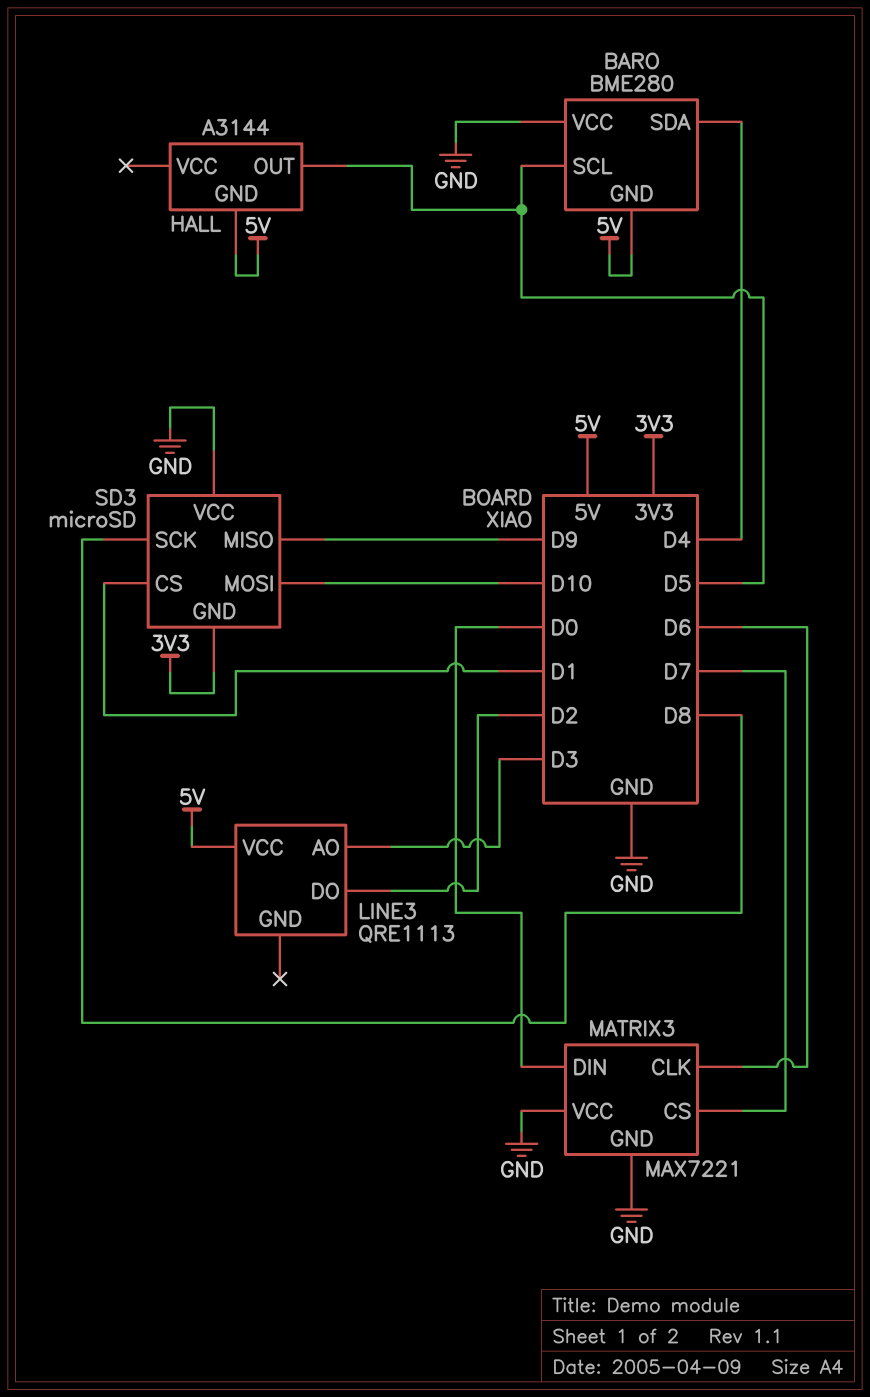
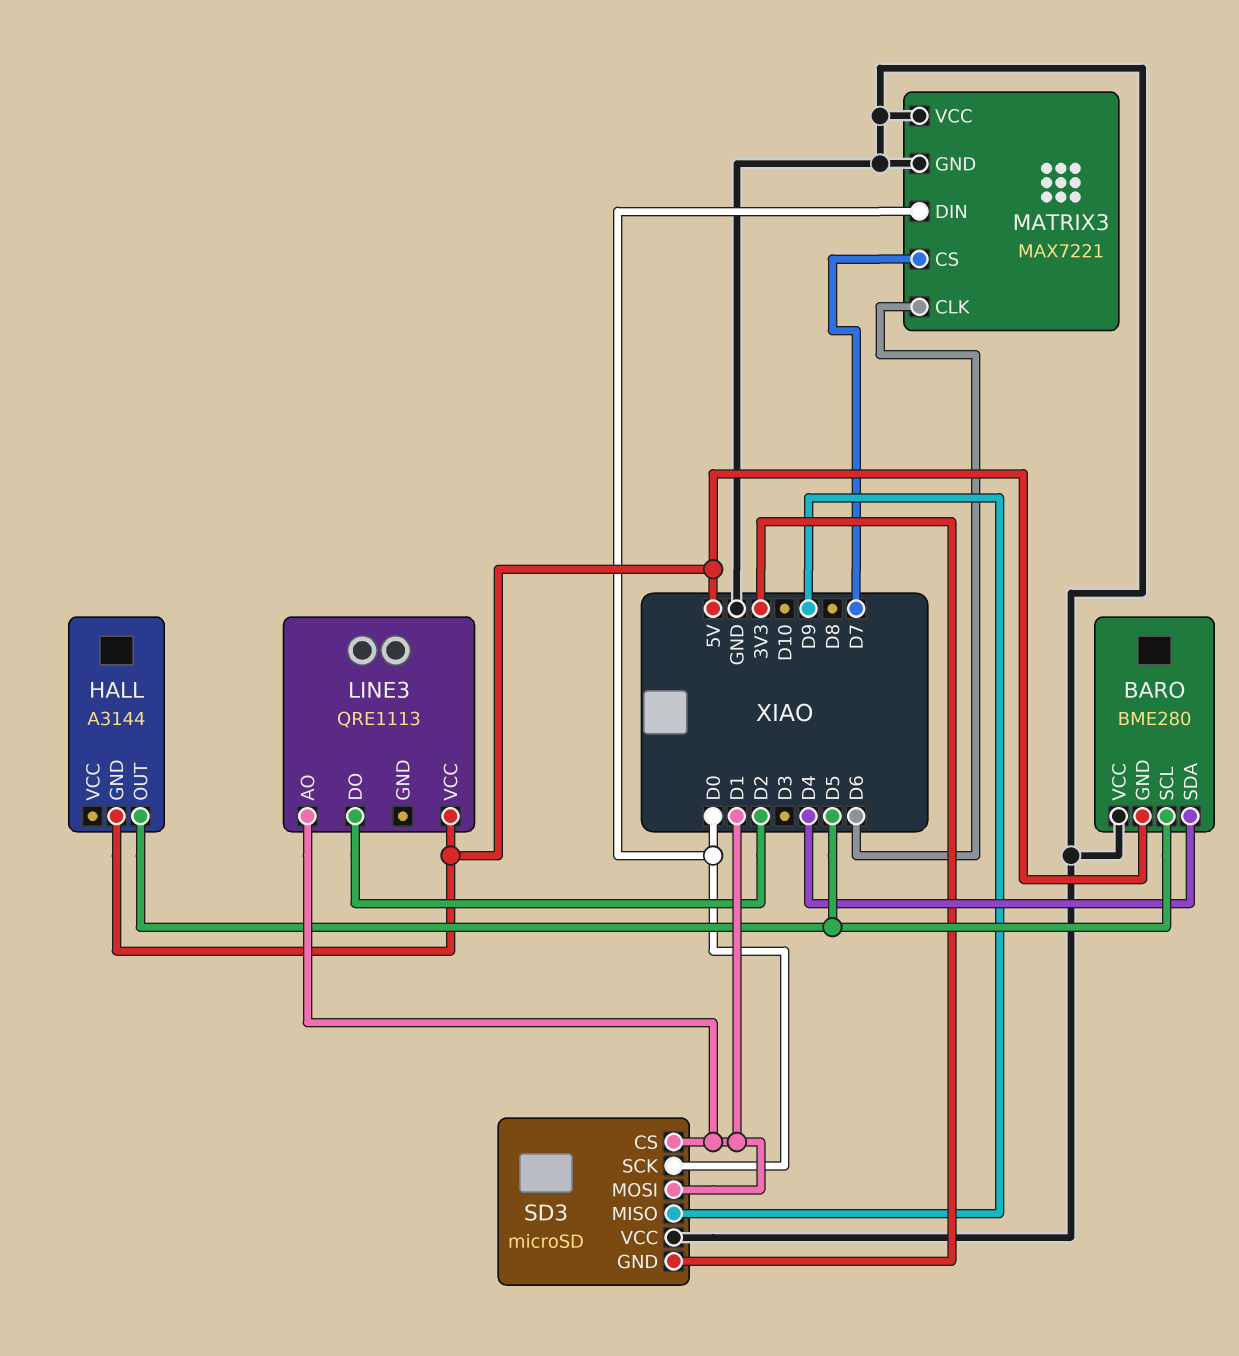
LINE3 pin AO: D3 -> D1
SD3 pin MOSI: D10 -> D1
SD3 pin SCK: D8 -> D0

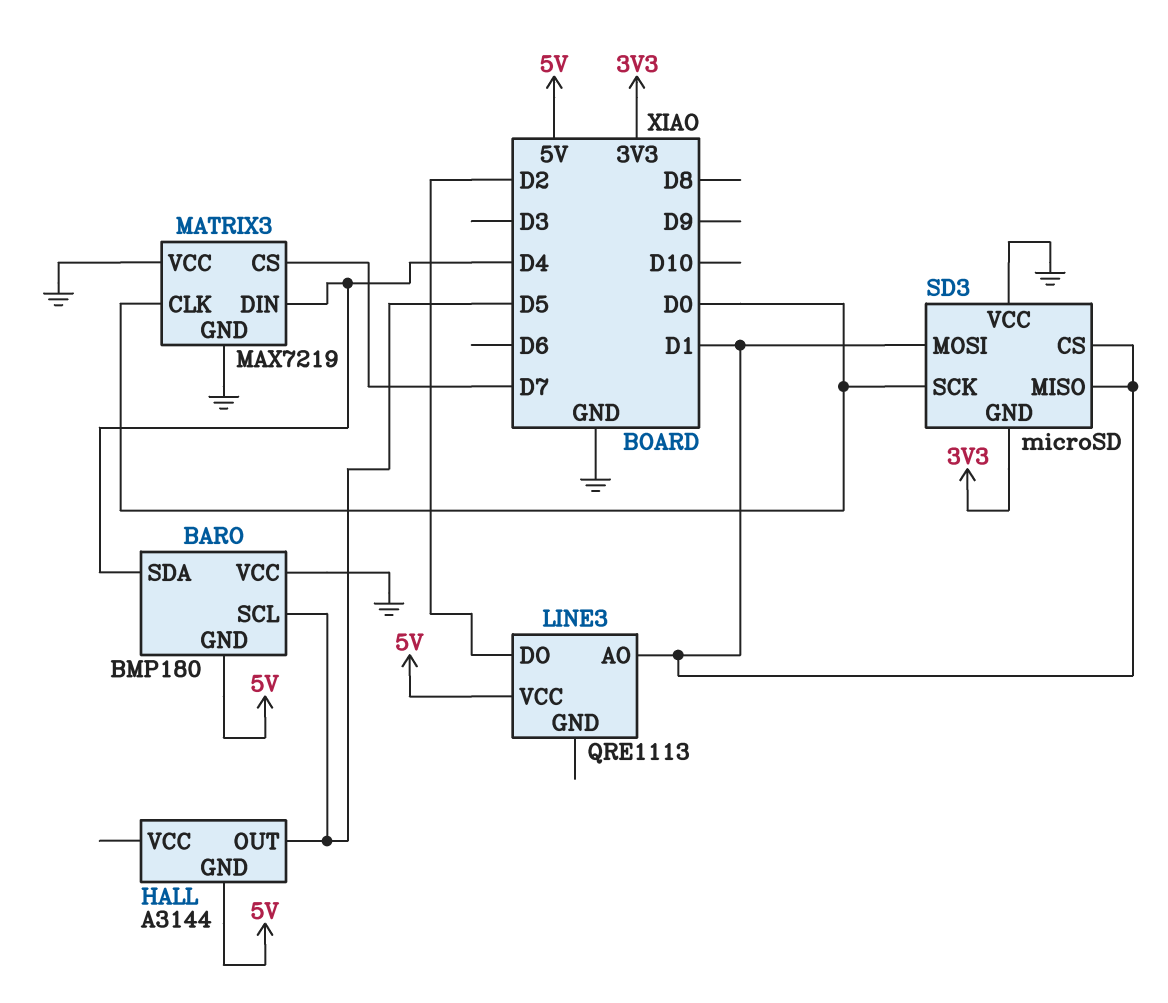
BARO: BME280 -> BMP180
MATRIX3: MAX7221 -> MAX7219
MATRIX3 pin CLK: D6 -> D0
MATRIX3 pin DIN: D0 -> D4
SD3 pin MISO: D9 -> D1

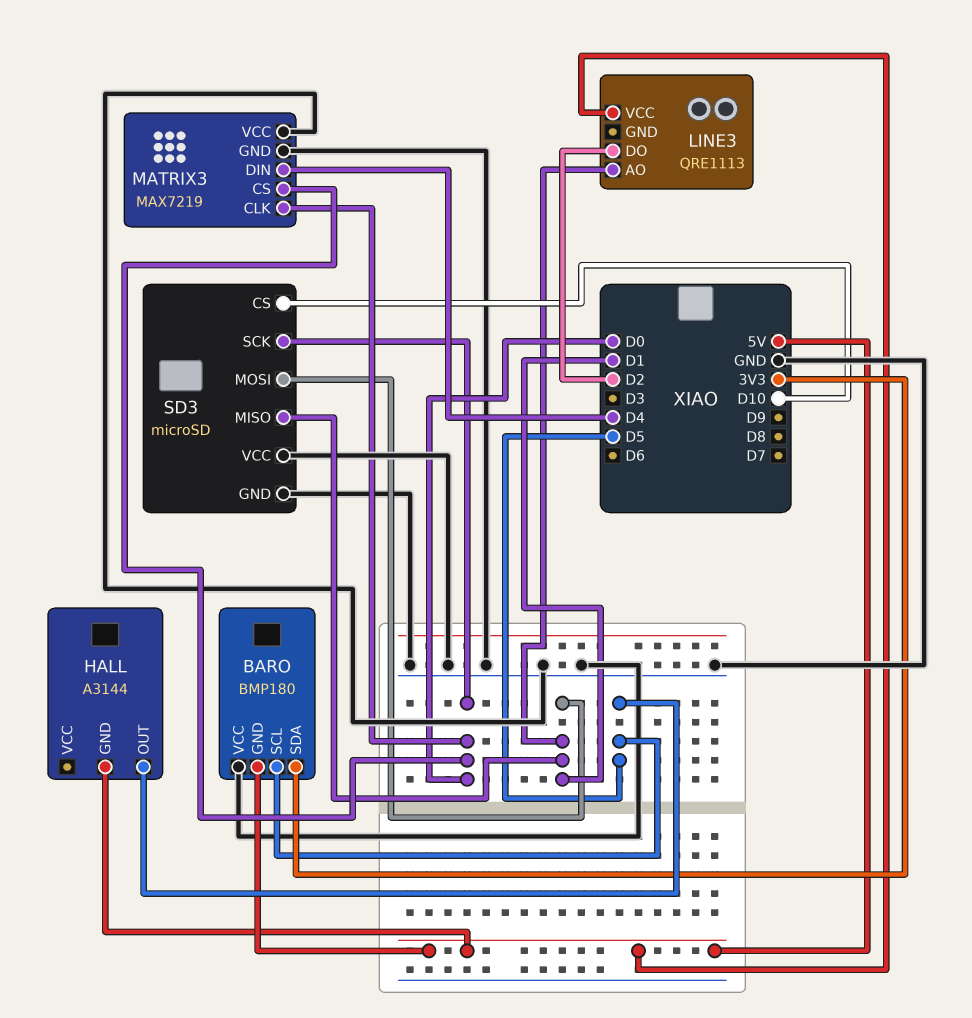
BARO pin SDA: D4 -> 3V3
MATRIX3 pin CS: D7 -> D0
SD3 pin CS: D1 -> D10
SD3 pin GND: 3V3 -> GND

